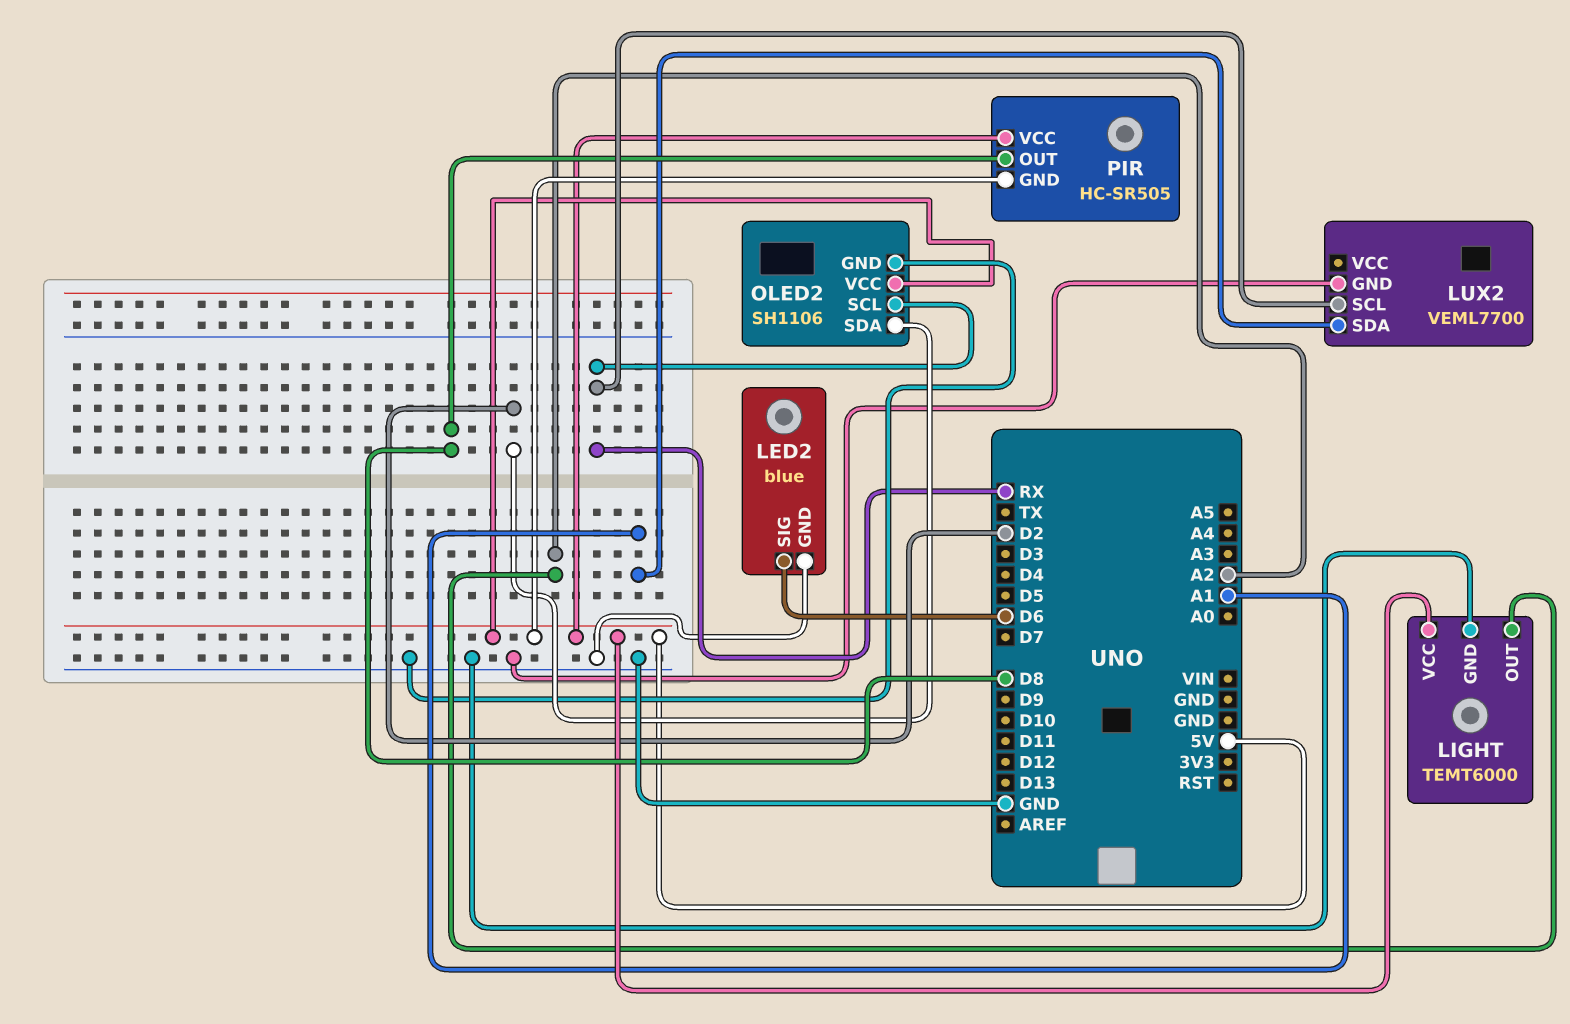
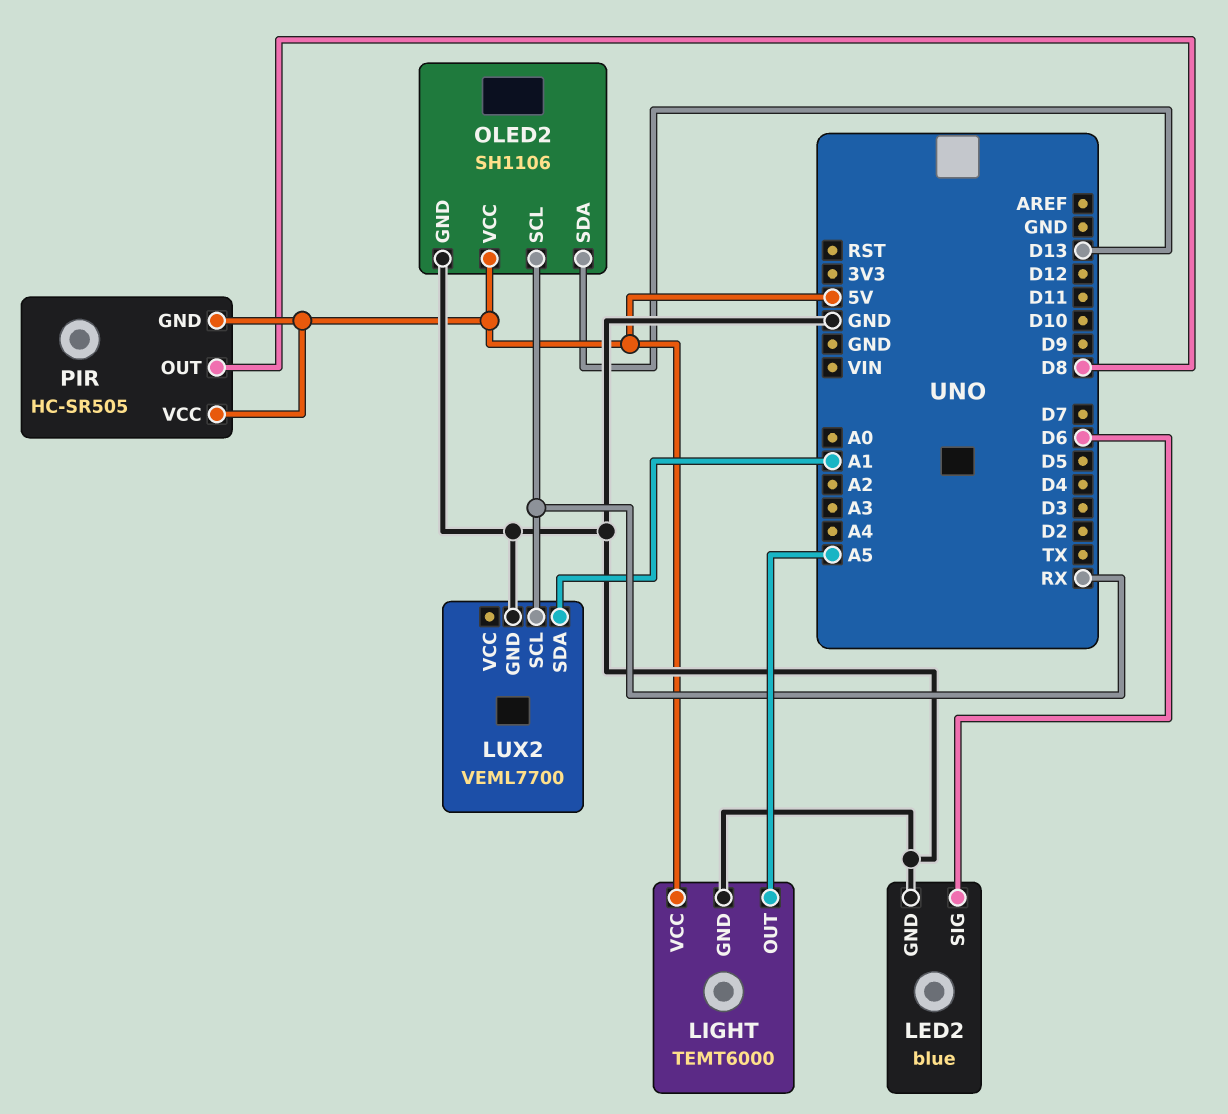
LIGHT pin OUT: A2 -> A5
OLED2 pin SDA: D2 -> D13

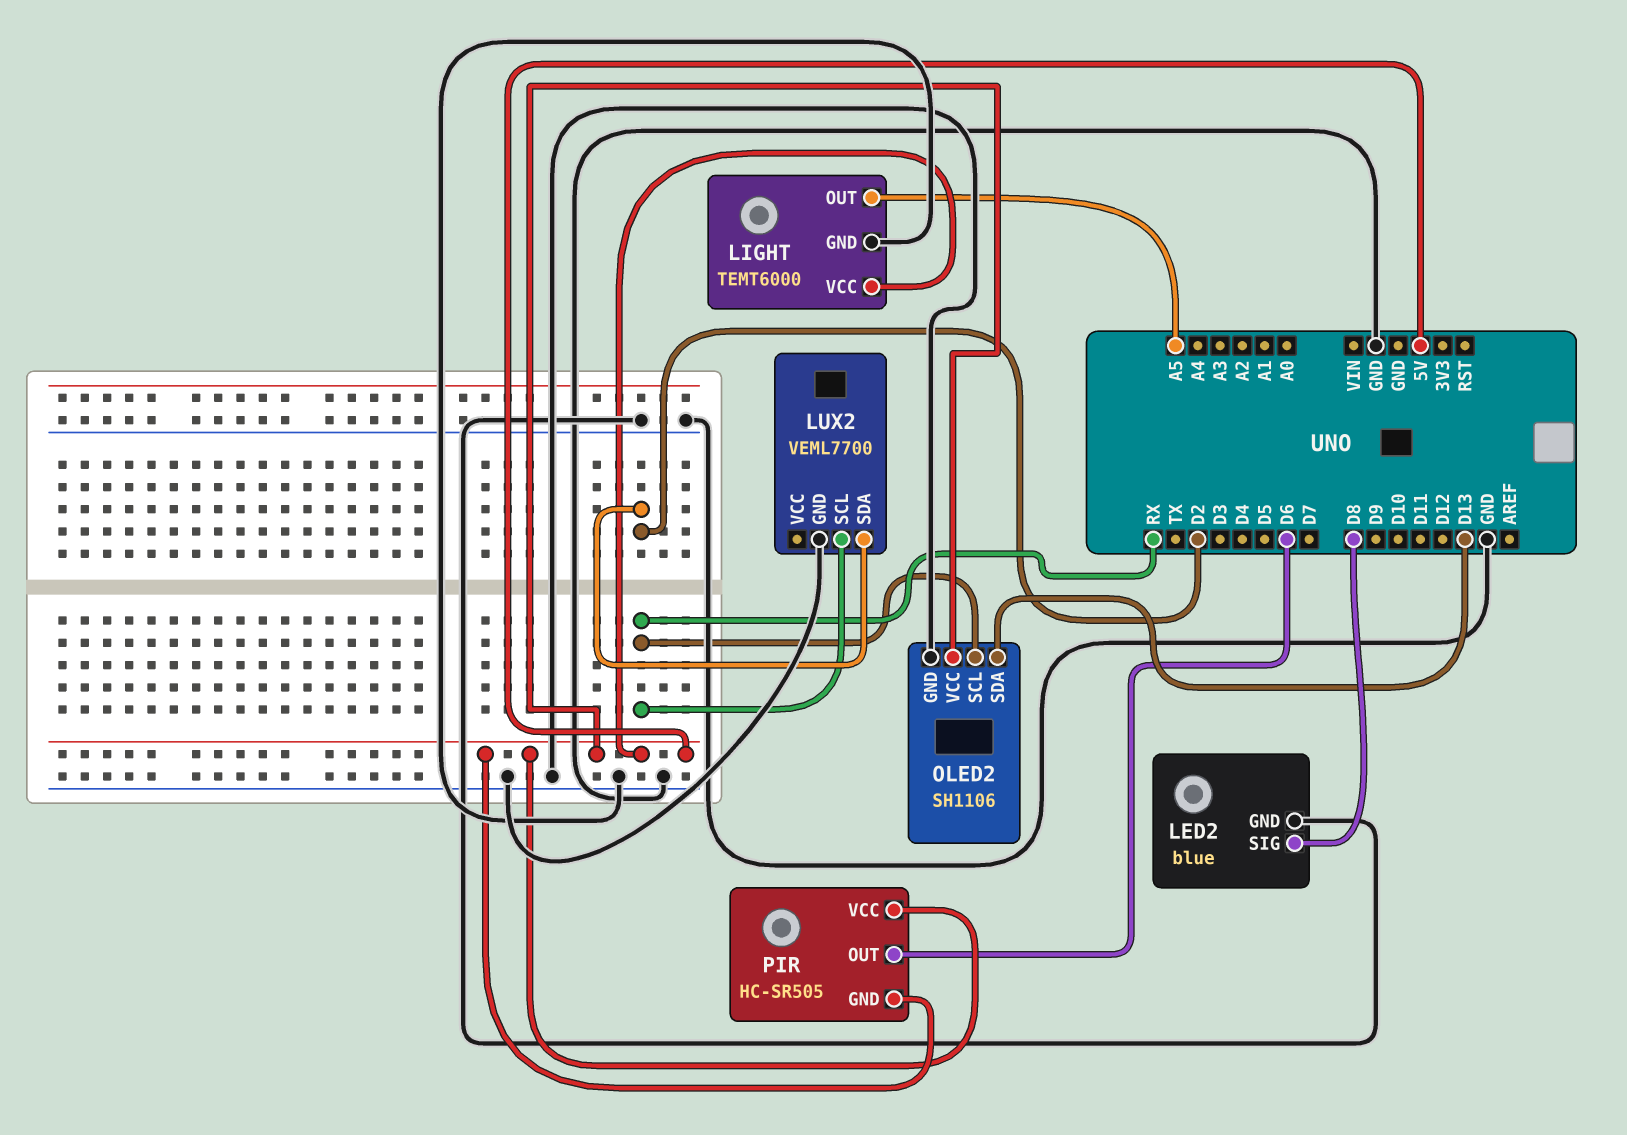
LED2 pin SIG: D6 -> D8
LUX2 pin SDA: A1 -> D2
PIR pin OUT: D8 -> D6

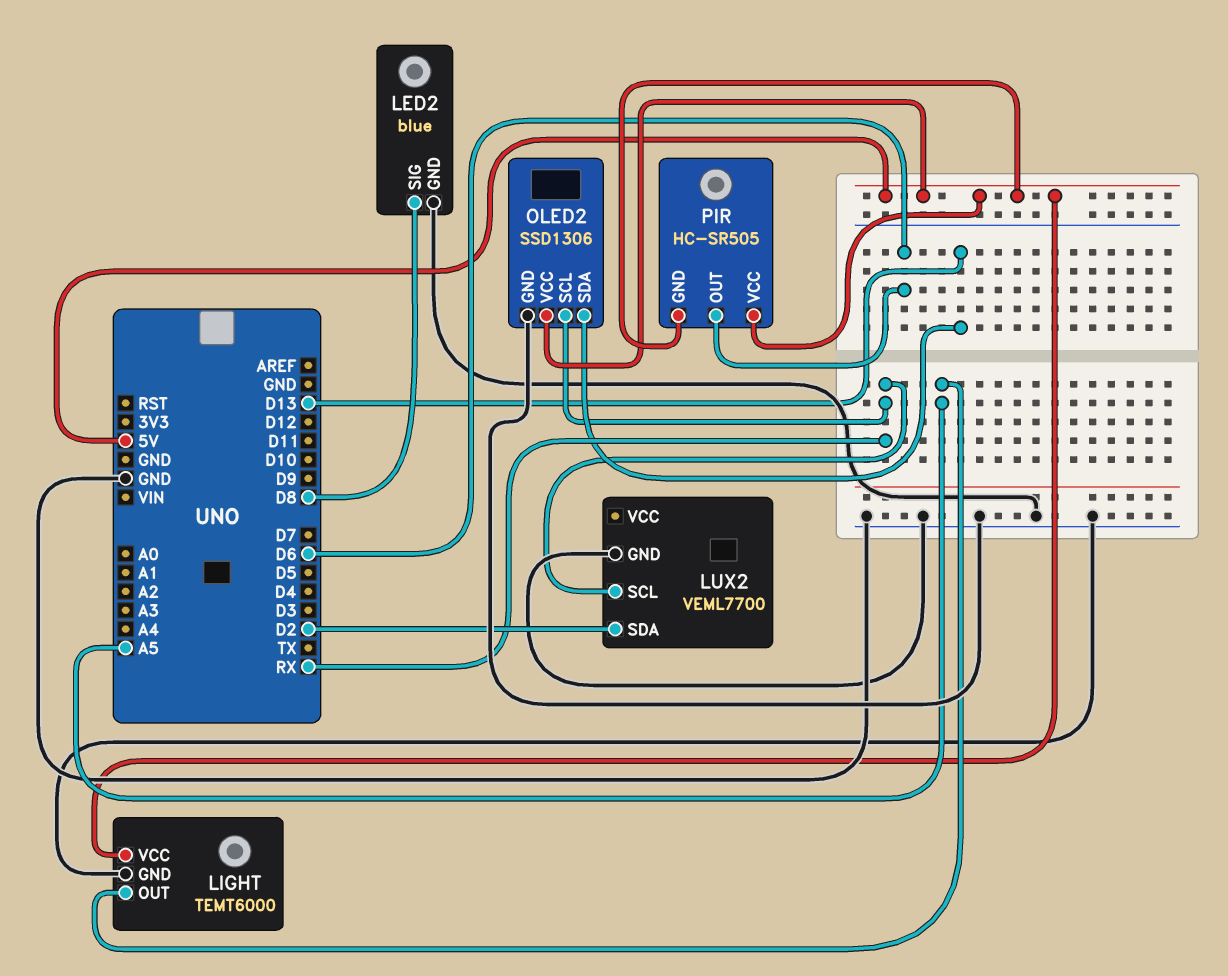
OLED2: SH1106 -> SSD1306

